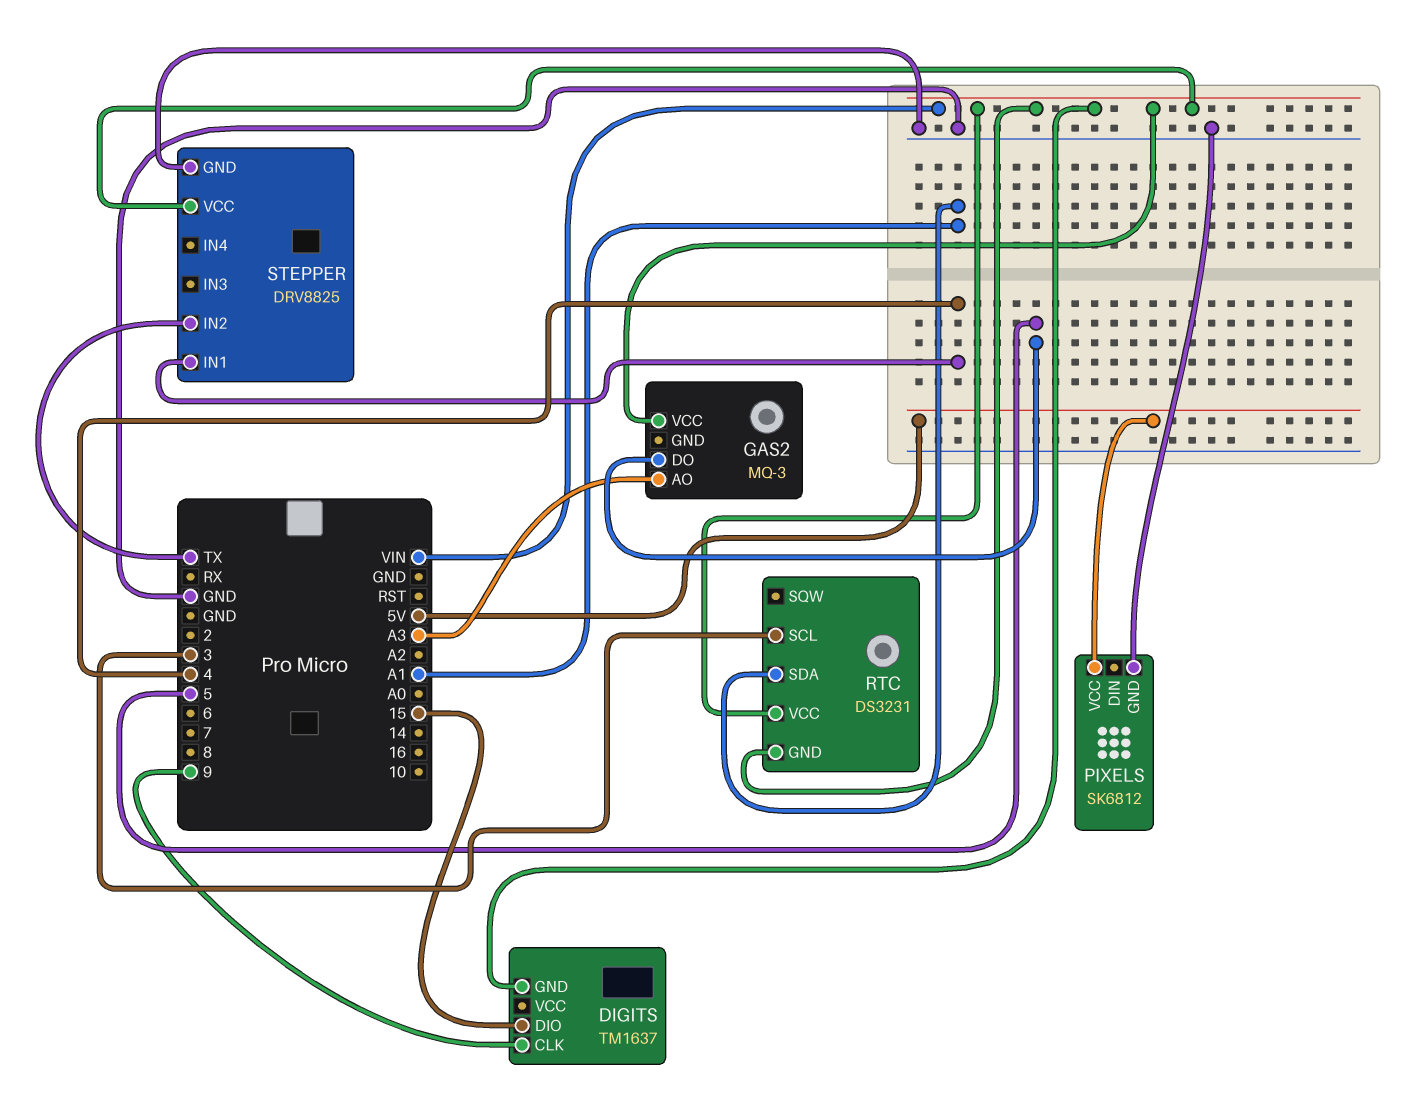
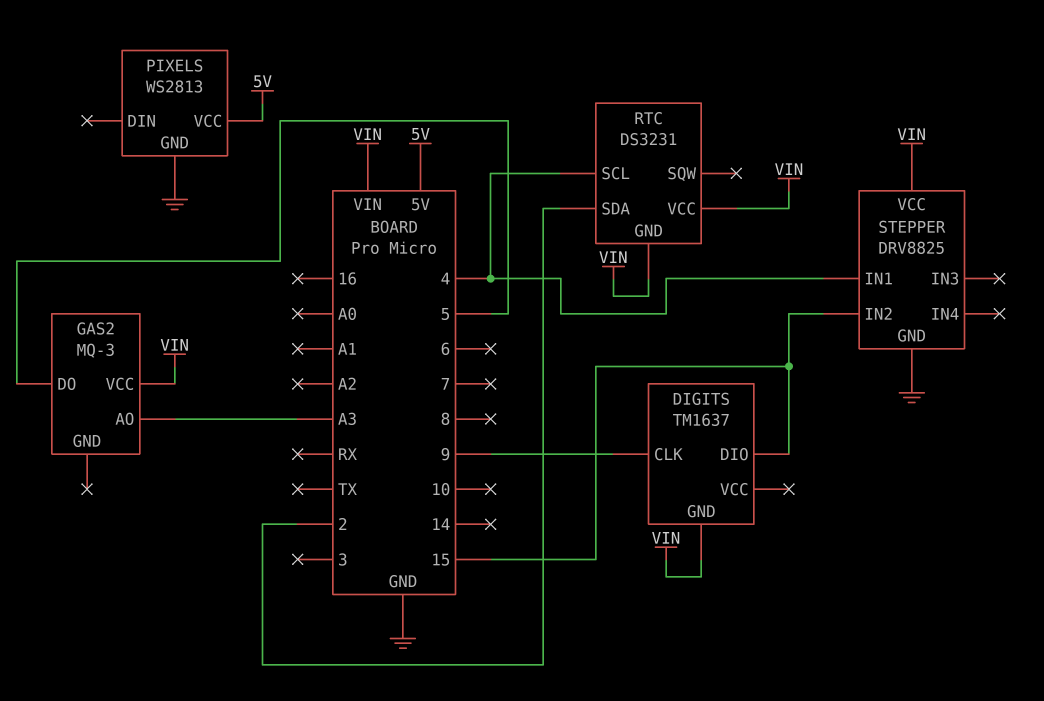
PIXELS: SK6812 -> WS2813
RTC pin SCL: 3 -> 4
RTC pin SDA: A1 -> 2
STEPPER pin IN2: TX -> 15

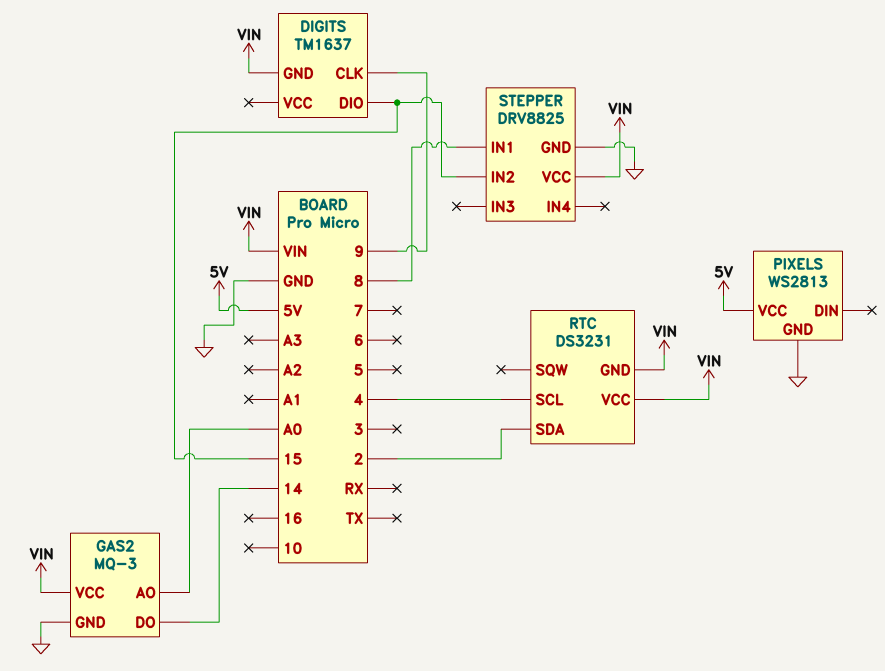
GAS2 pin AO: A3 -> A0
GAS2 pin DO: 5 -> 14
GAS2 pin GND: none -> GND
STEPPER pin IN1: 4 -> 8

